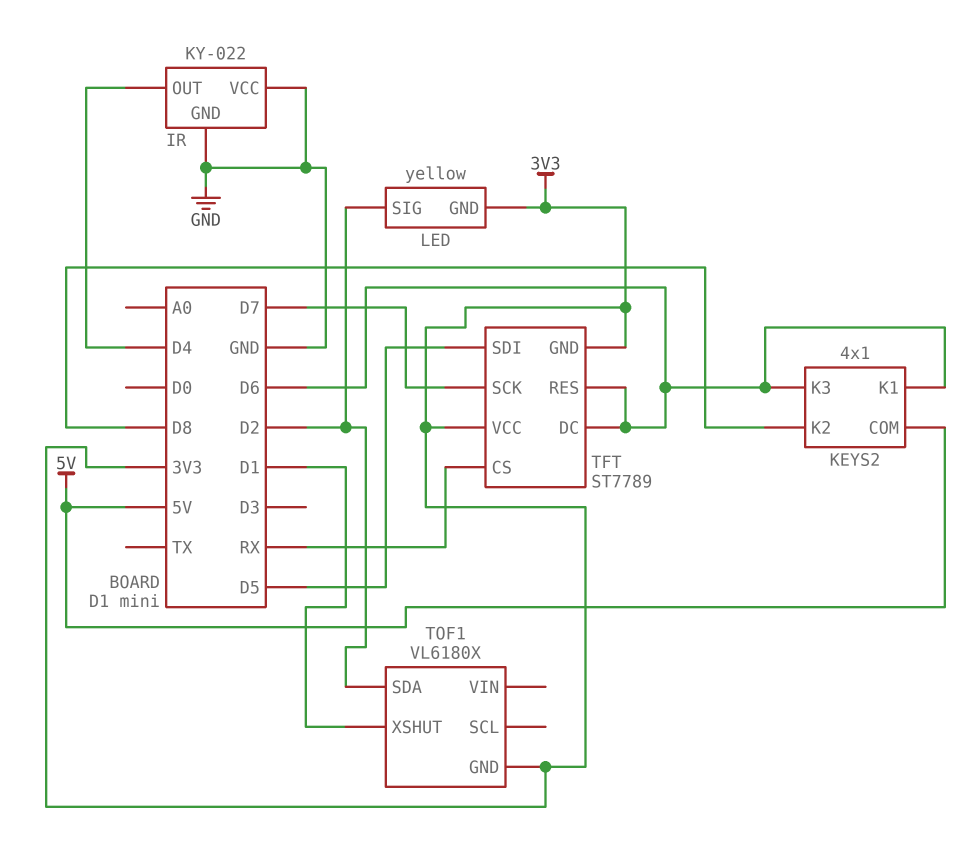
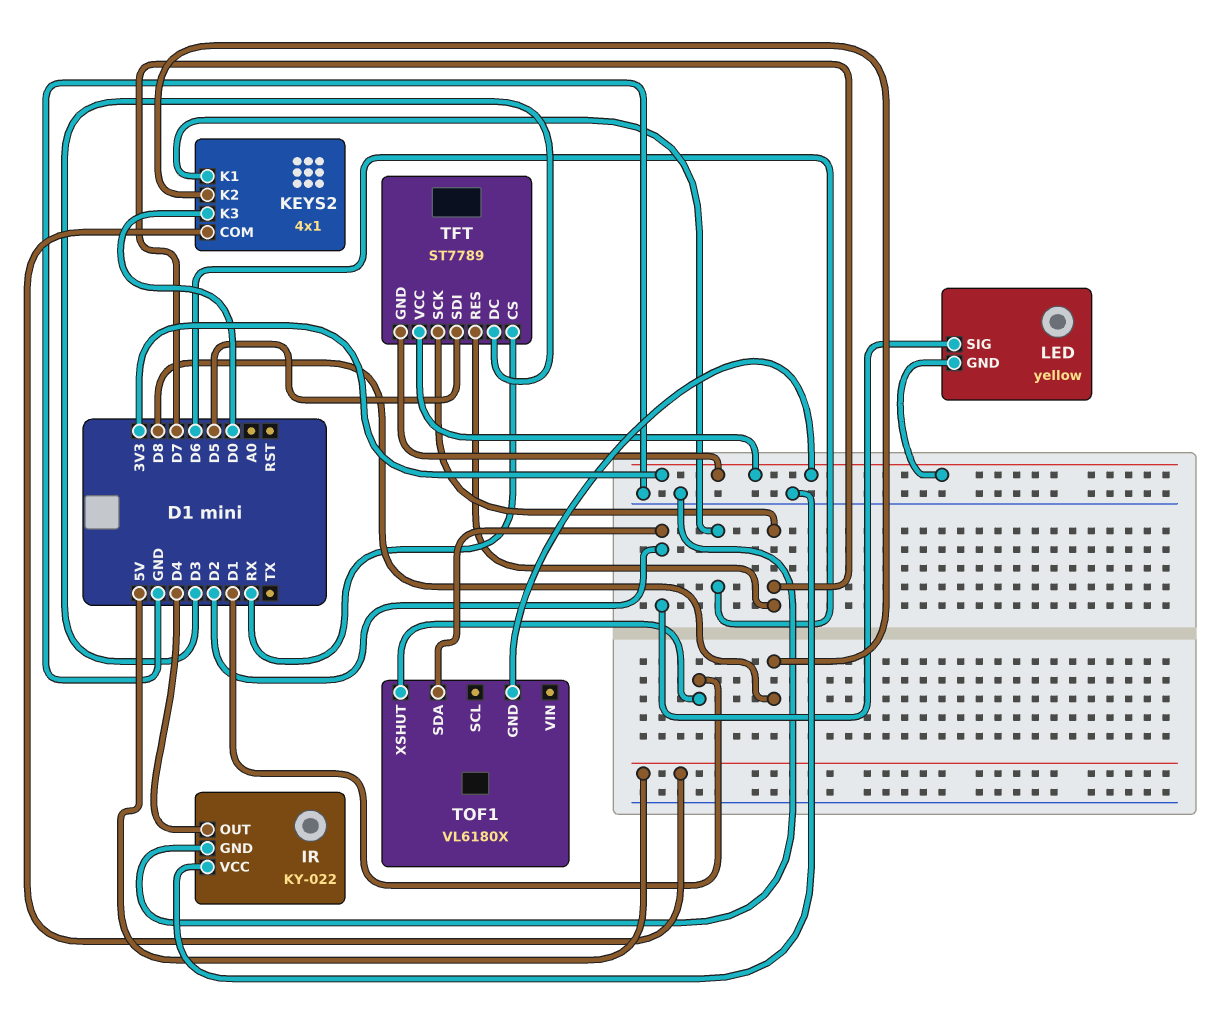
KEYS2 pin K3: D6 -> D0
TFT pin DC: D6 -> D3
TFT pin RES: D6 -> D7

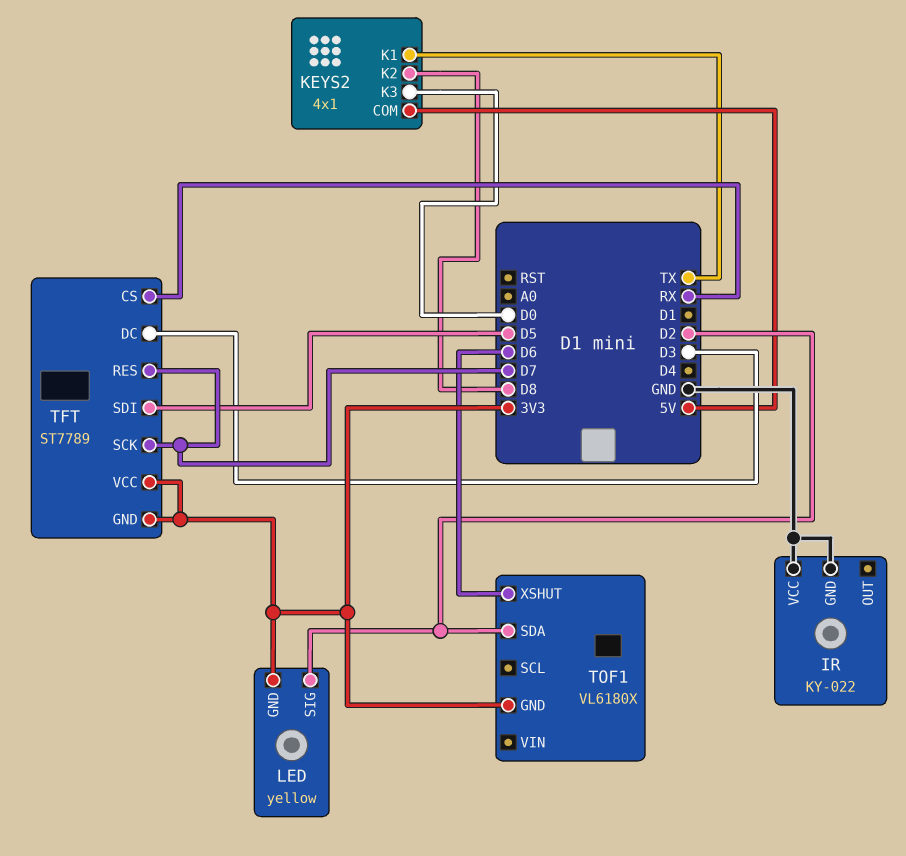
IR pin OUT: D4 -> none
KEYS2 pin K1: D6 -> TX
TOF1 pin XSHUT: D1 -> D6

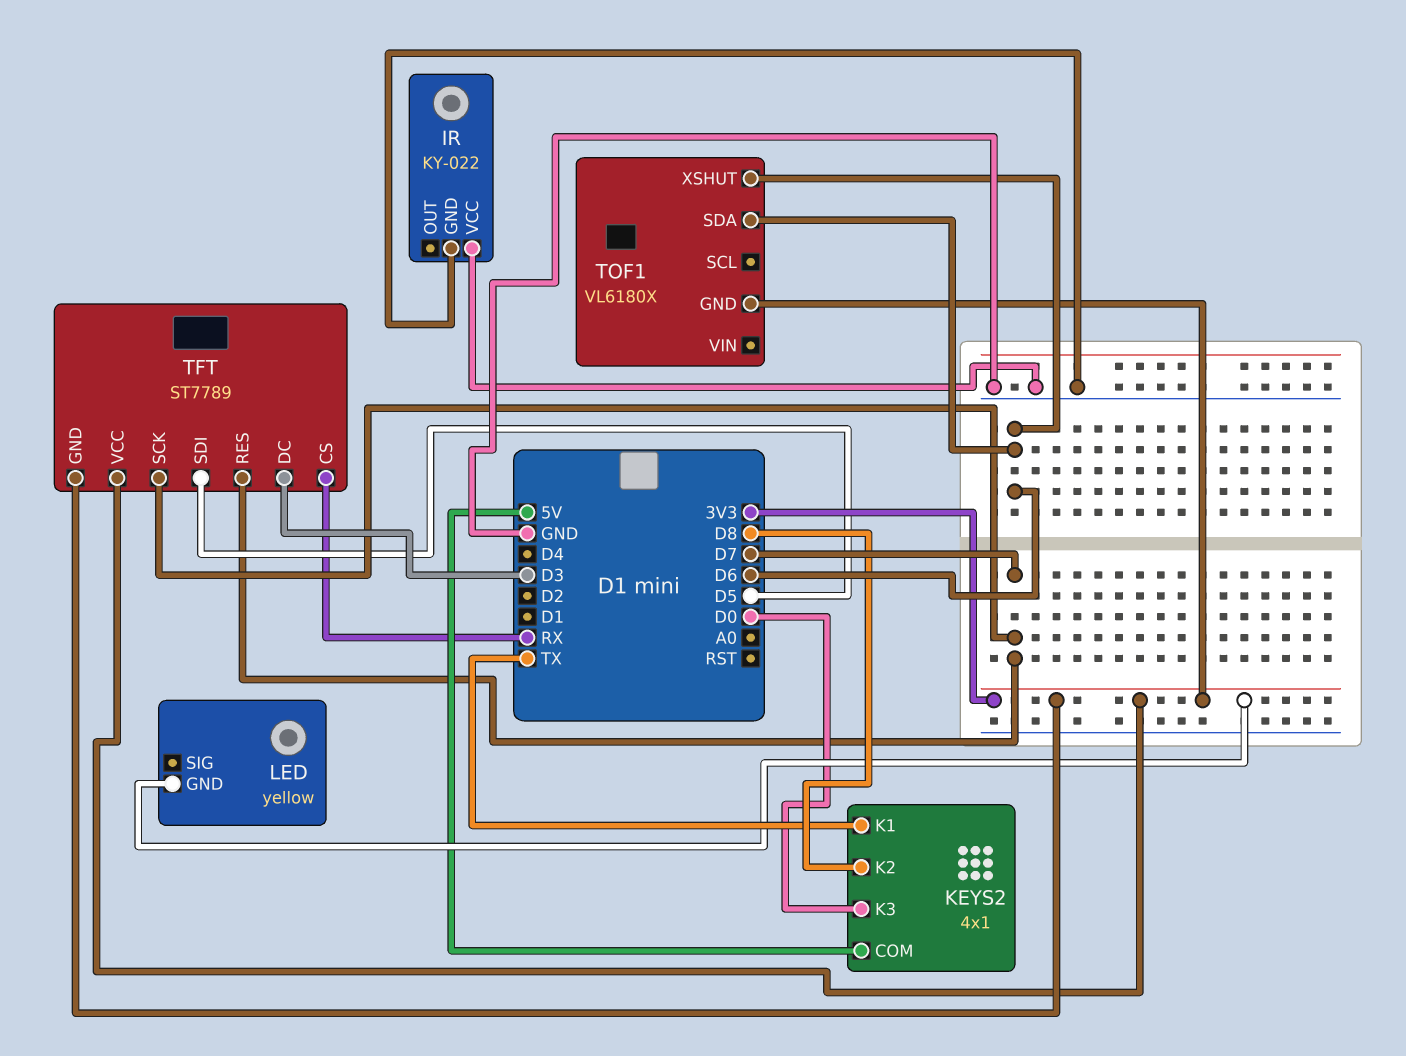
LED pin SIG: D2 -> none
TOF1 pin SDA: D2 -> D6

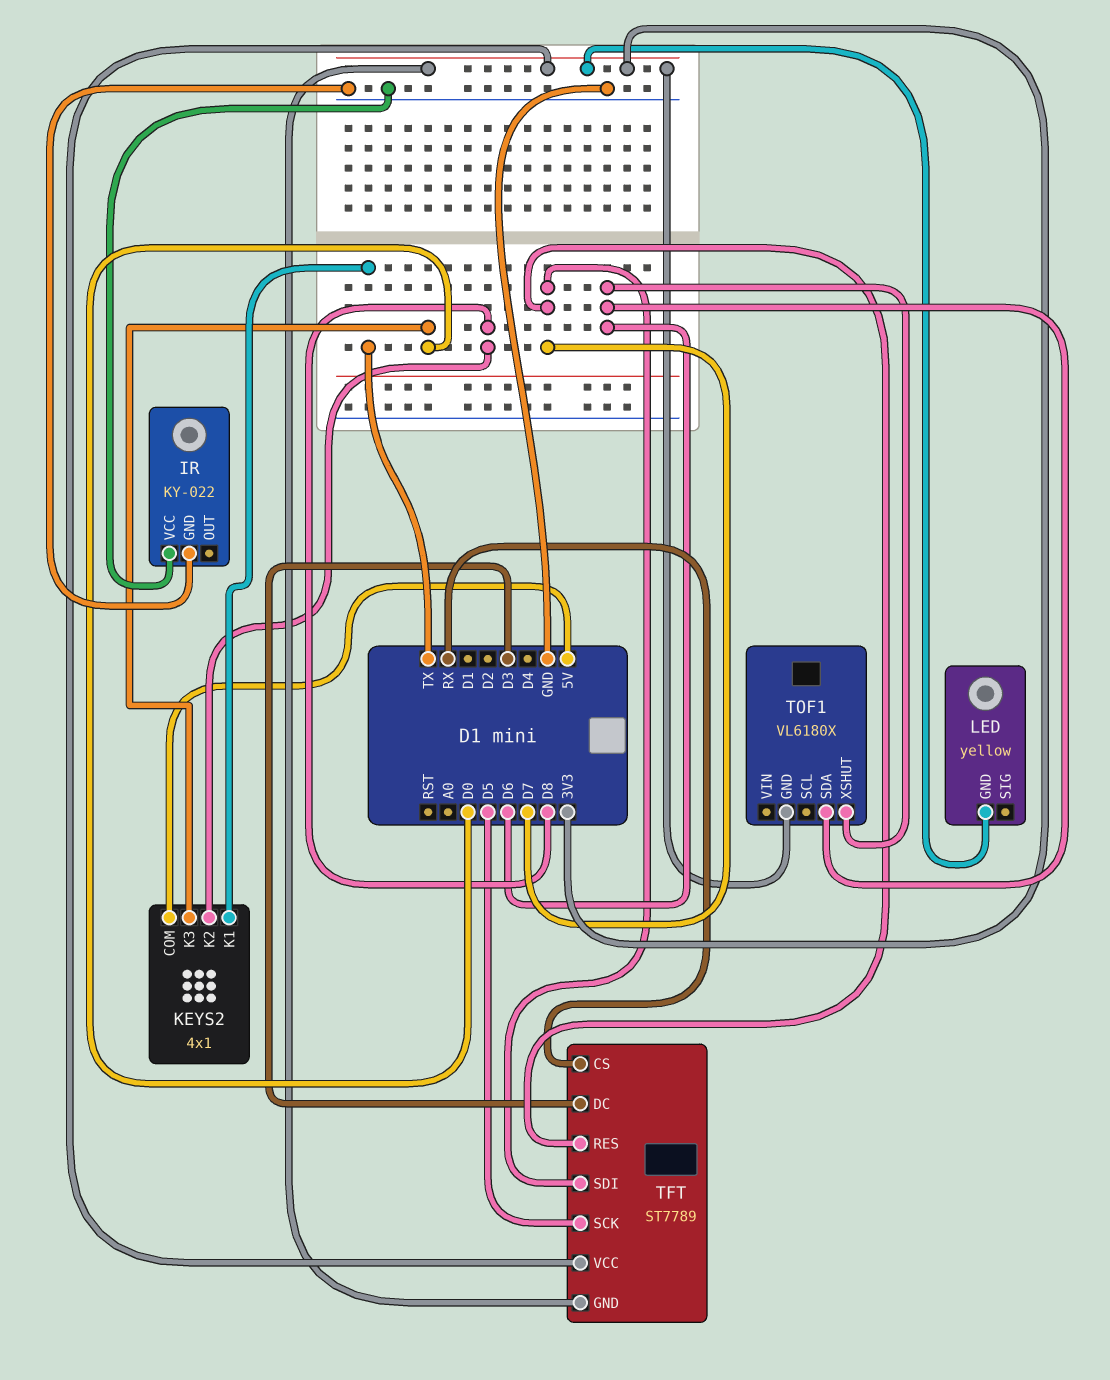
TFT pin SCK: D7 -> D5
TFT pin SDI: D5 -> D7

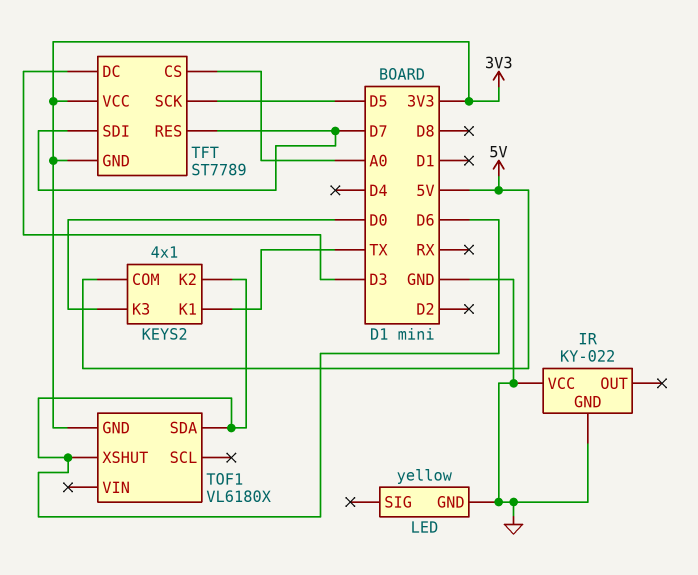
KEYS2 pin K2: D8 -> D6
LED pin GND: 3V3 -> GND
TFT pin CS: RX -> A0

